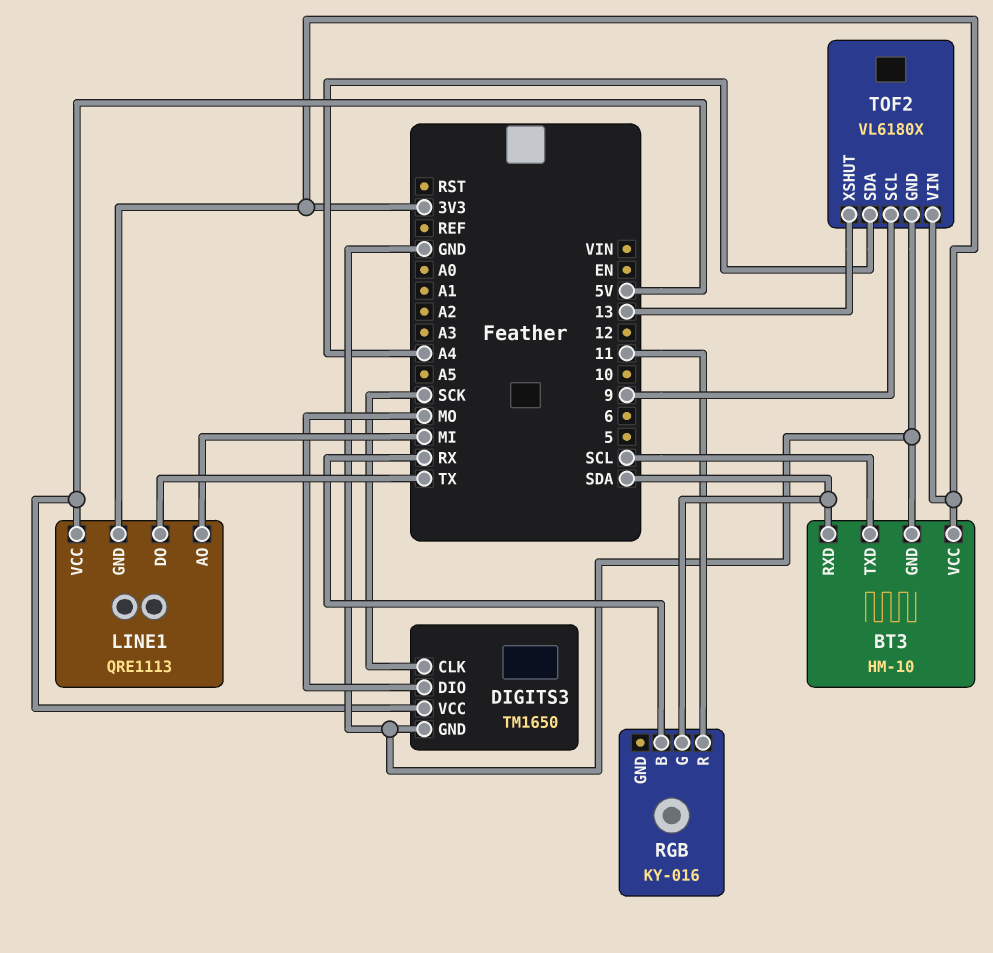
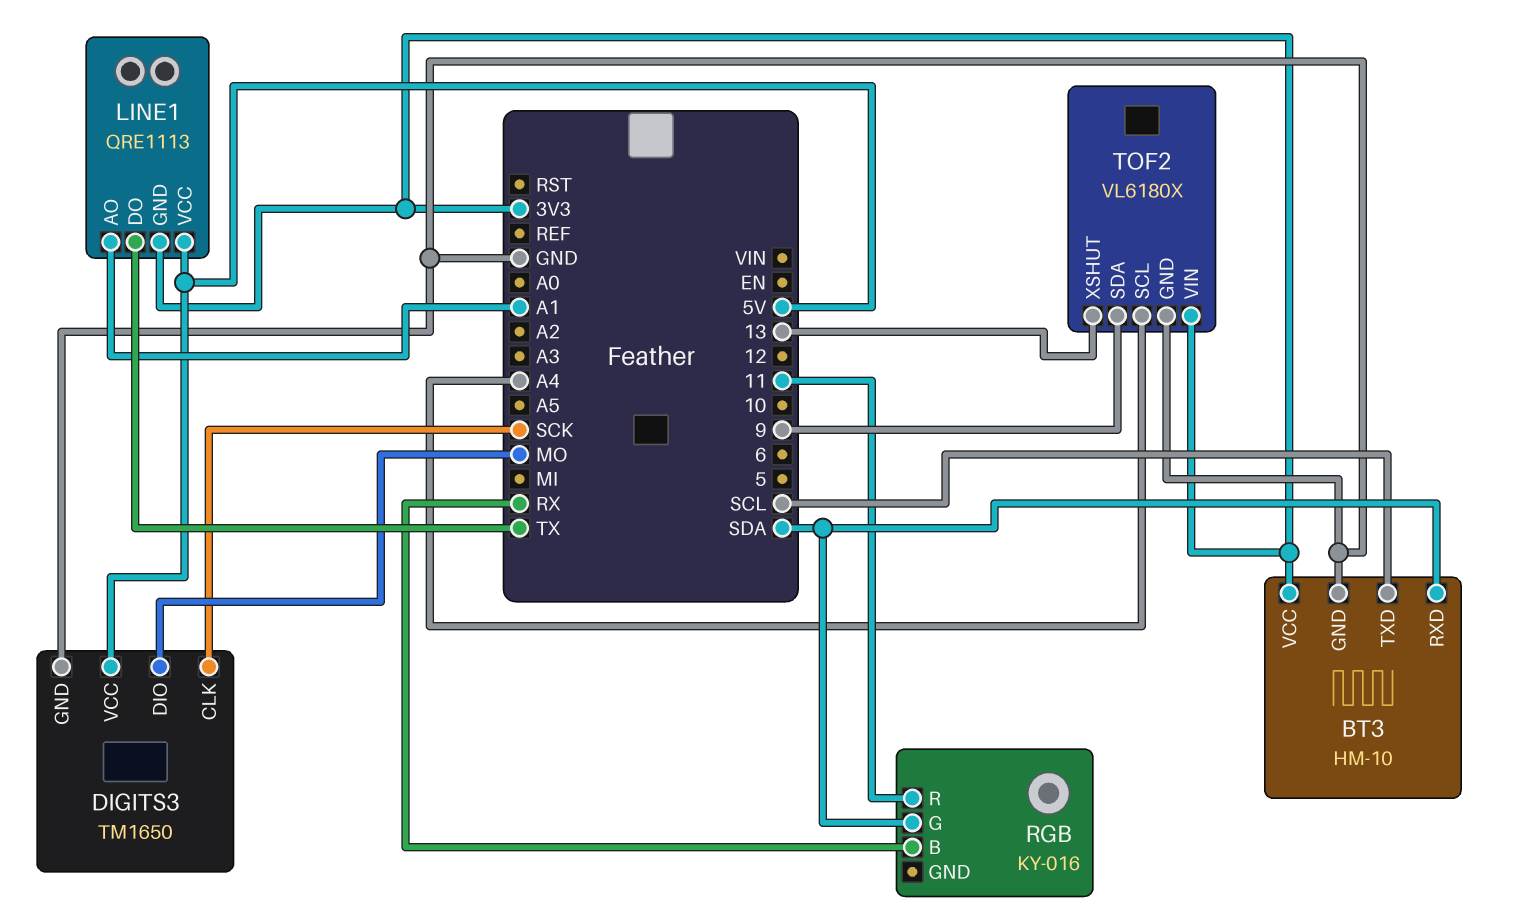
LINE1 pin AO: MI -> A1
TOF2 pin SCL: 9 -> A4
TOF2 pin SDA: A4 -> 9

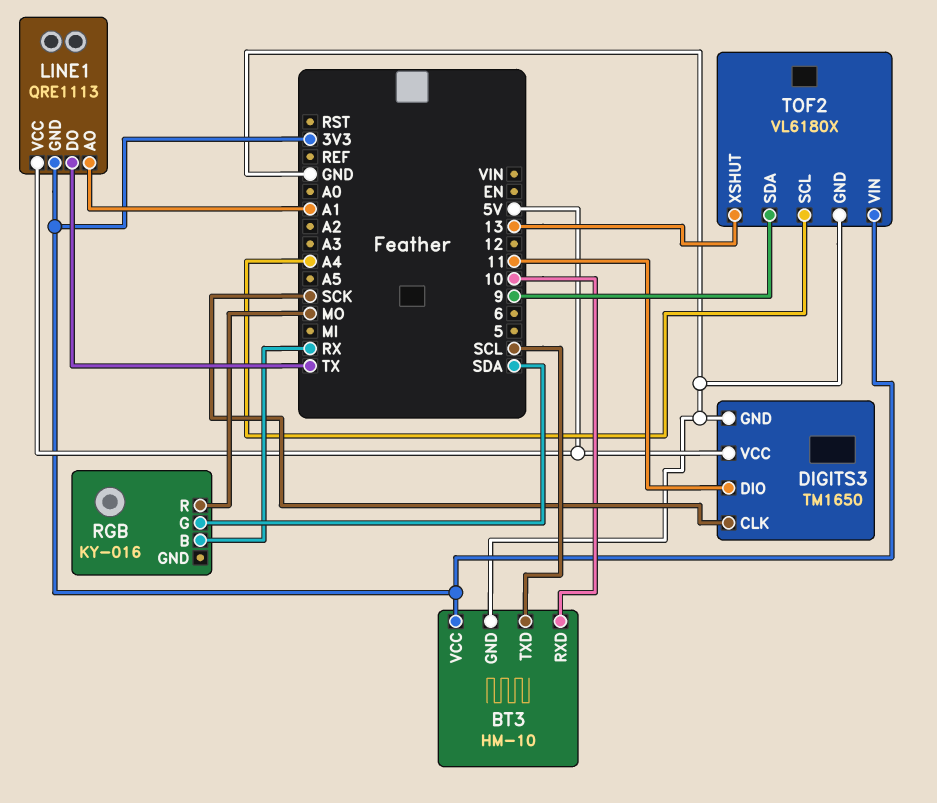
BT3 pin RXD: SDA -> 10
DIGITS3 pin DIO: MO -> 11
RGB pin R: 11 -> MO

